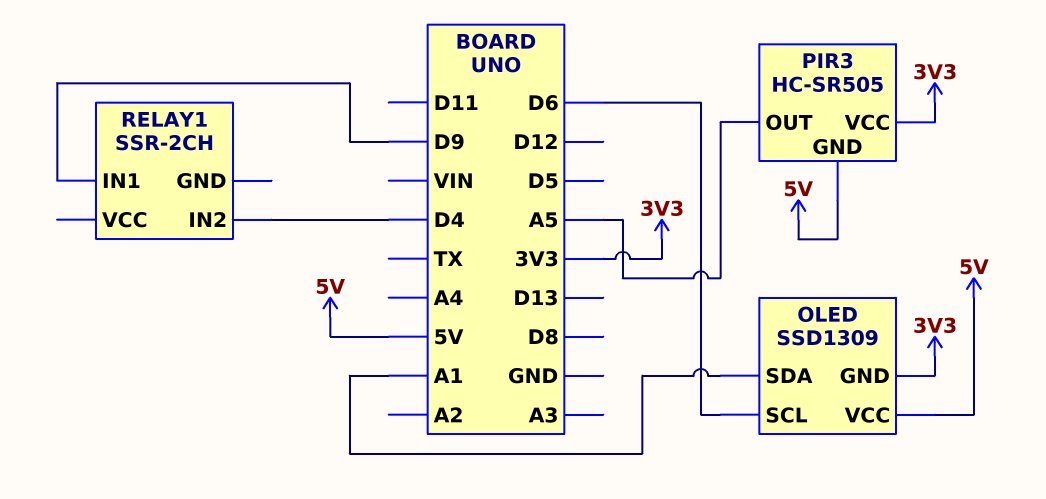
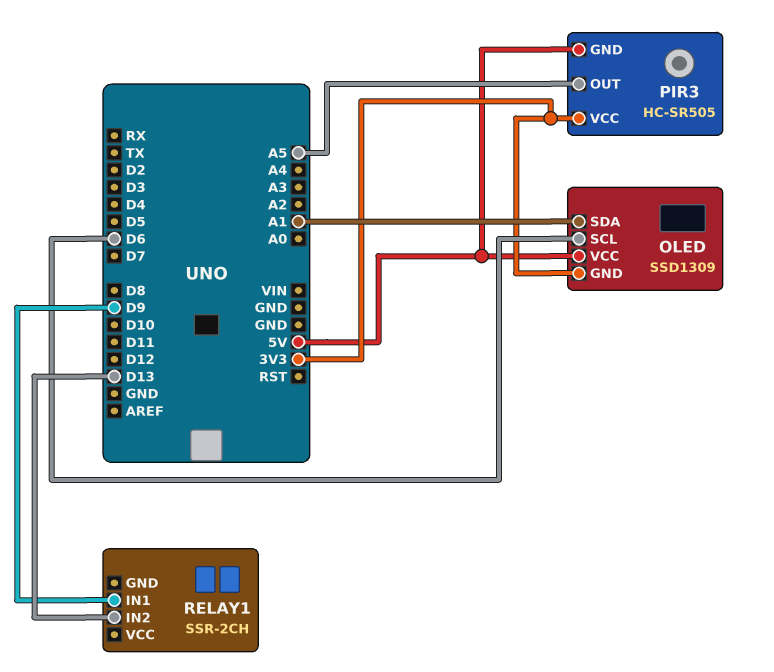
RELAY1 pin IN2: D4 -> D13

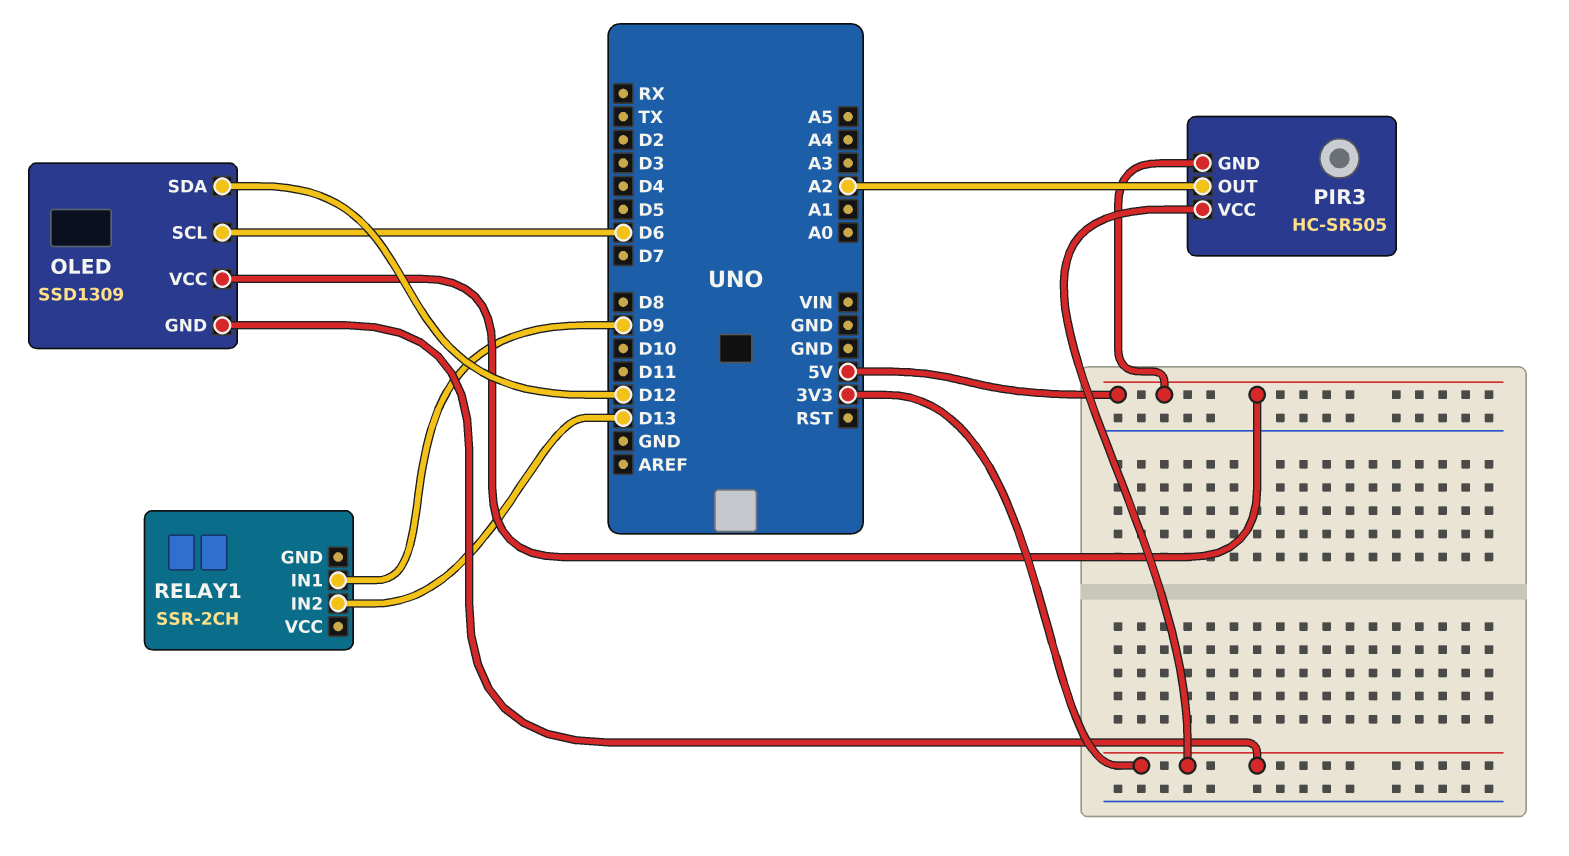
OLED pin SDA: A1 -> D12
PIR3 pin OUT: A5 -> A2

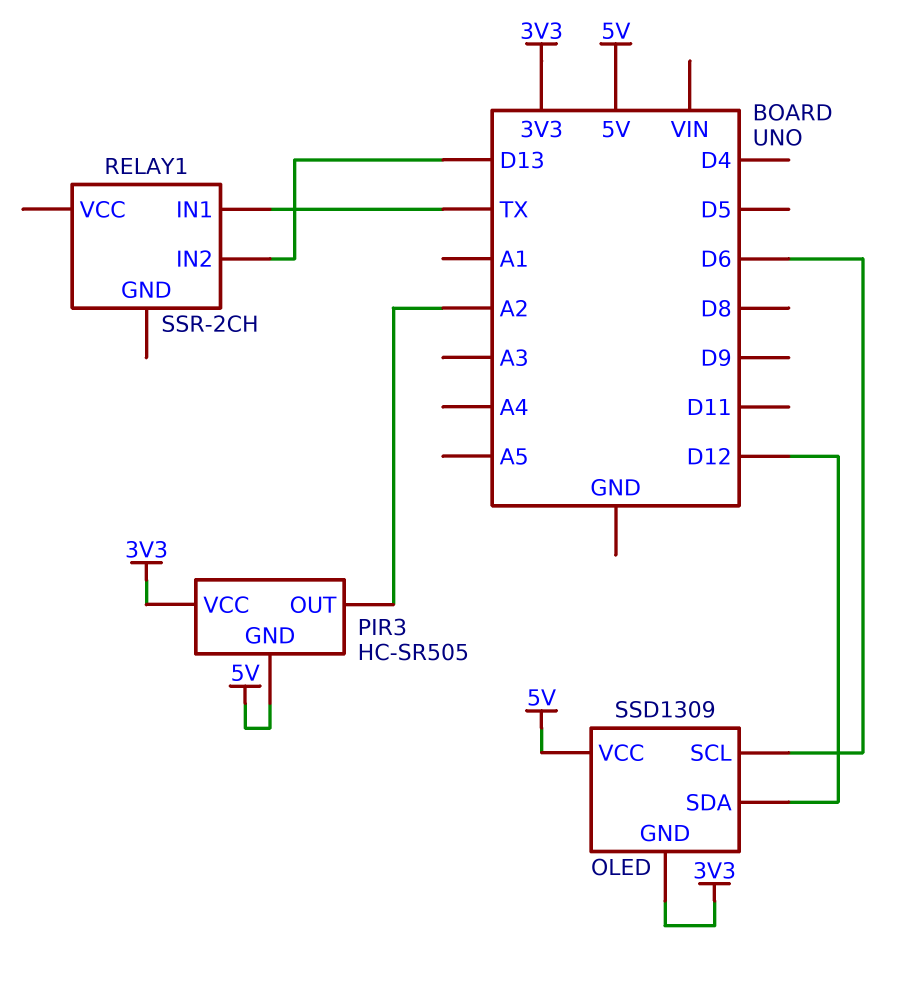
RELAY1 pin IN1: D9 -> TX

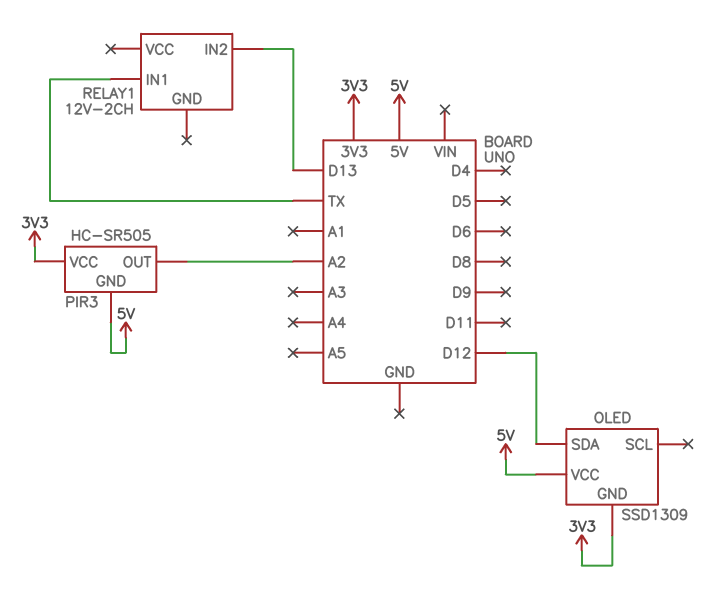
OLED pin SCL: D6 -> none
RELAY1: SSR-2CH -> 12V-2CH

